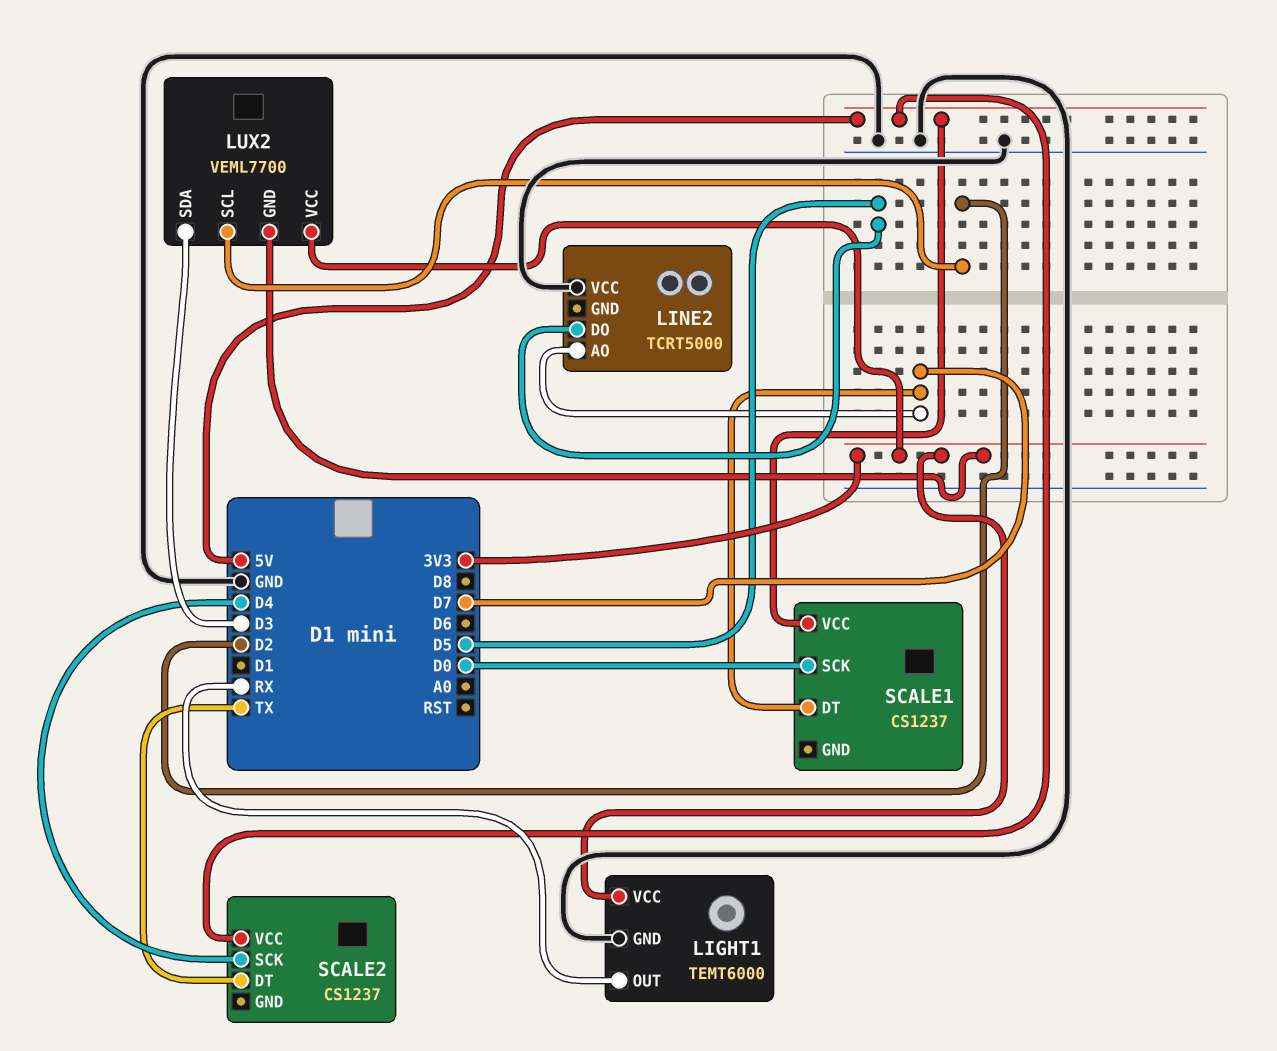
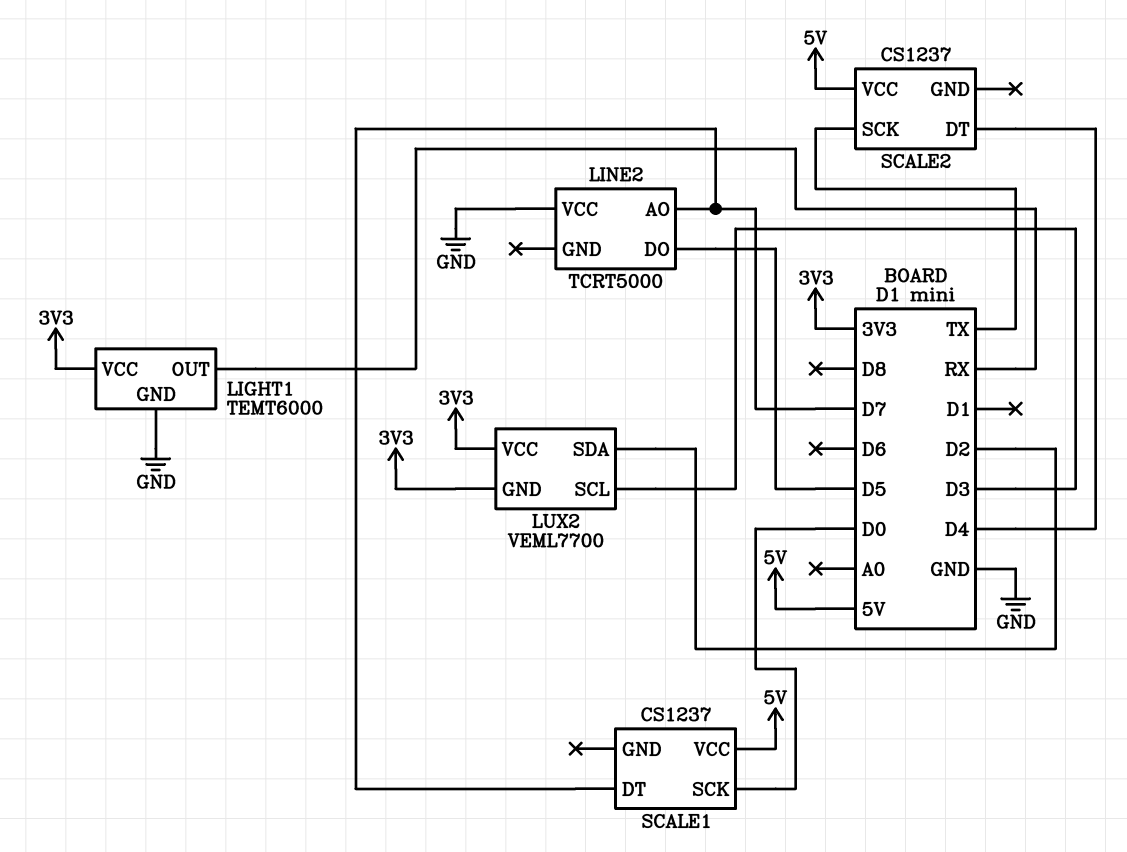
LUX2 pin SCL: D2 -> D3
LUX2 pin SDA: D3 -> D2
SCALE2 pin DT: TX -> D4
SCALE2 pin SCK: D4 -> TX

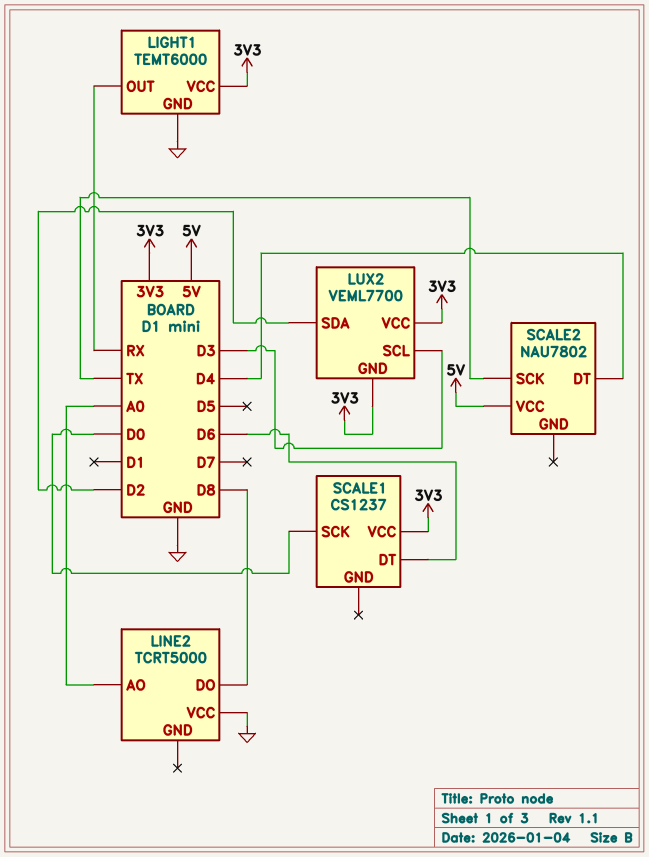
LINE2 pin AO: D7 -> A0
LINE2 pin DO: D5 -> D8
SCALE1 pin DT: D7 -> D6
SCALE1 pin VCC: 5V -> 3V3
SCALE2: CS1237 -> NAU7802

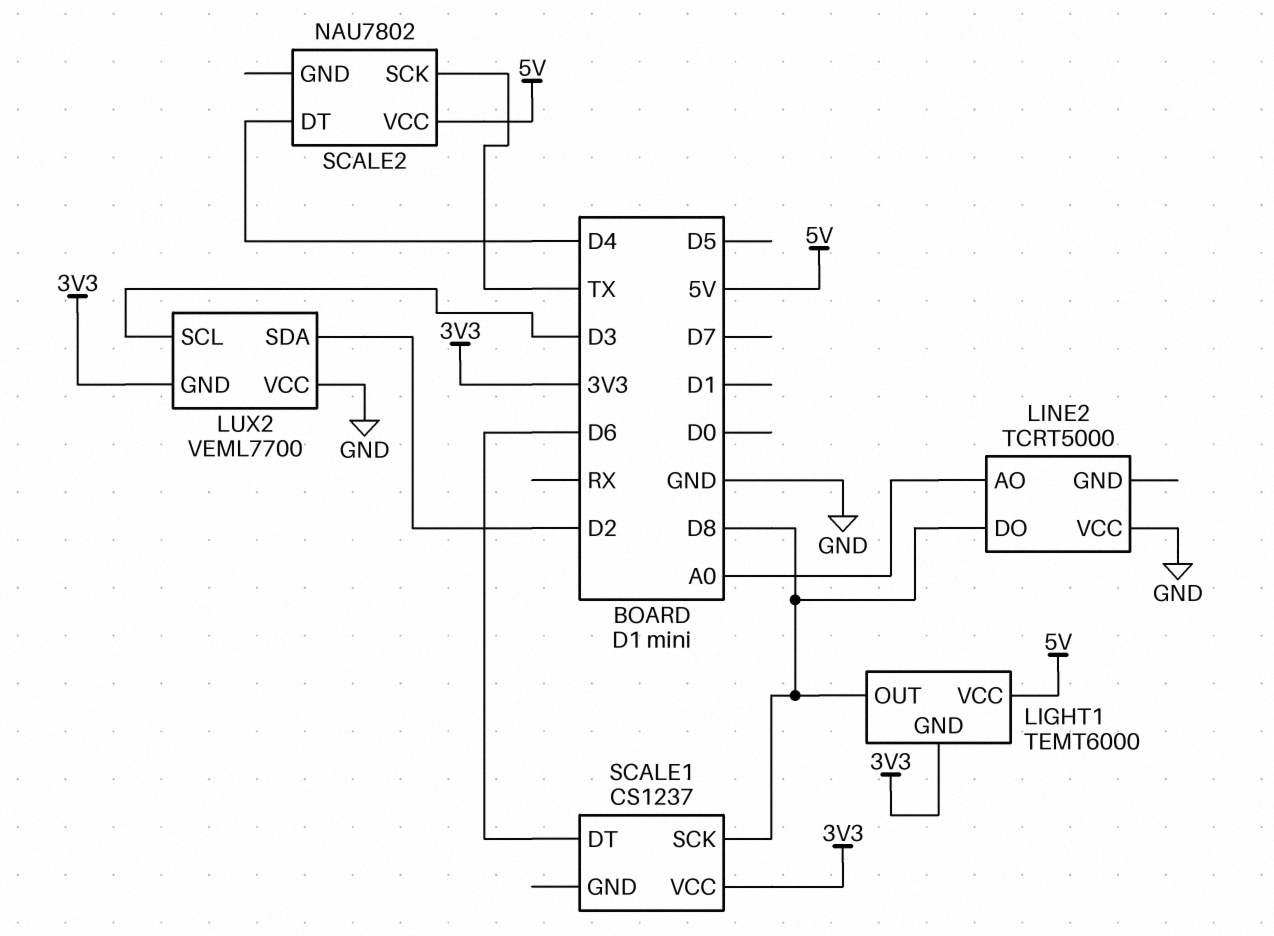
LIGHT1 pin GND: GND -> 3V3
LIGHT1 pin OUT: RX -> D8
LIGHT1 pin VCC: 3V3 -> 5V
LUX2 pin VCC: 3V3 -> GND
SCALE1 pin SCK: D0 -> D8

